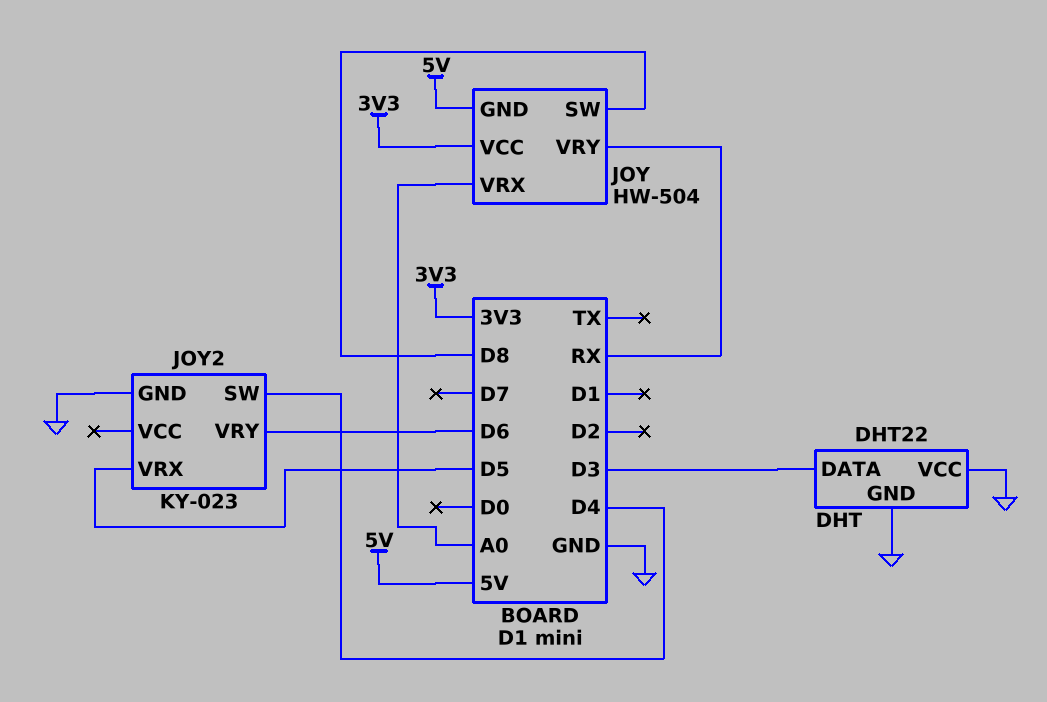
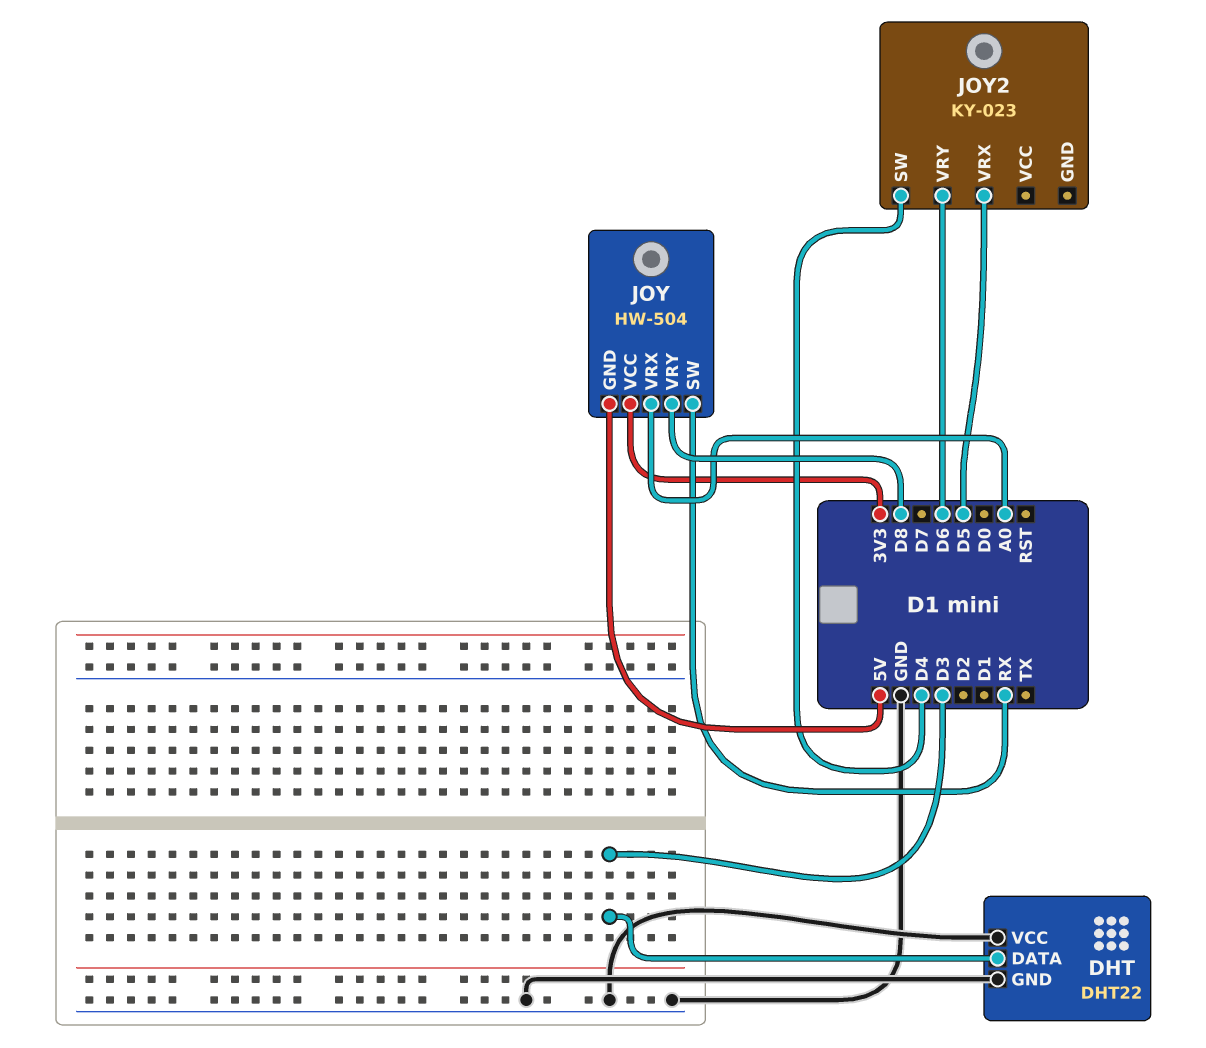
JOY pin SW: D8 -> RX
JOY pin VRY: RX -> D8
JOY2 pin GND: GND -> none

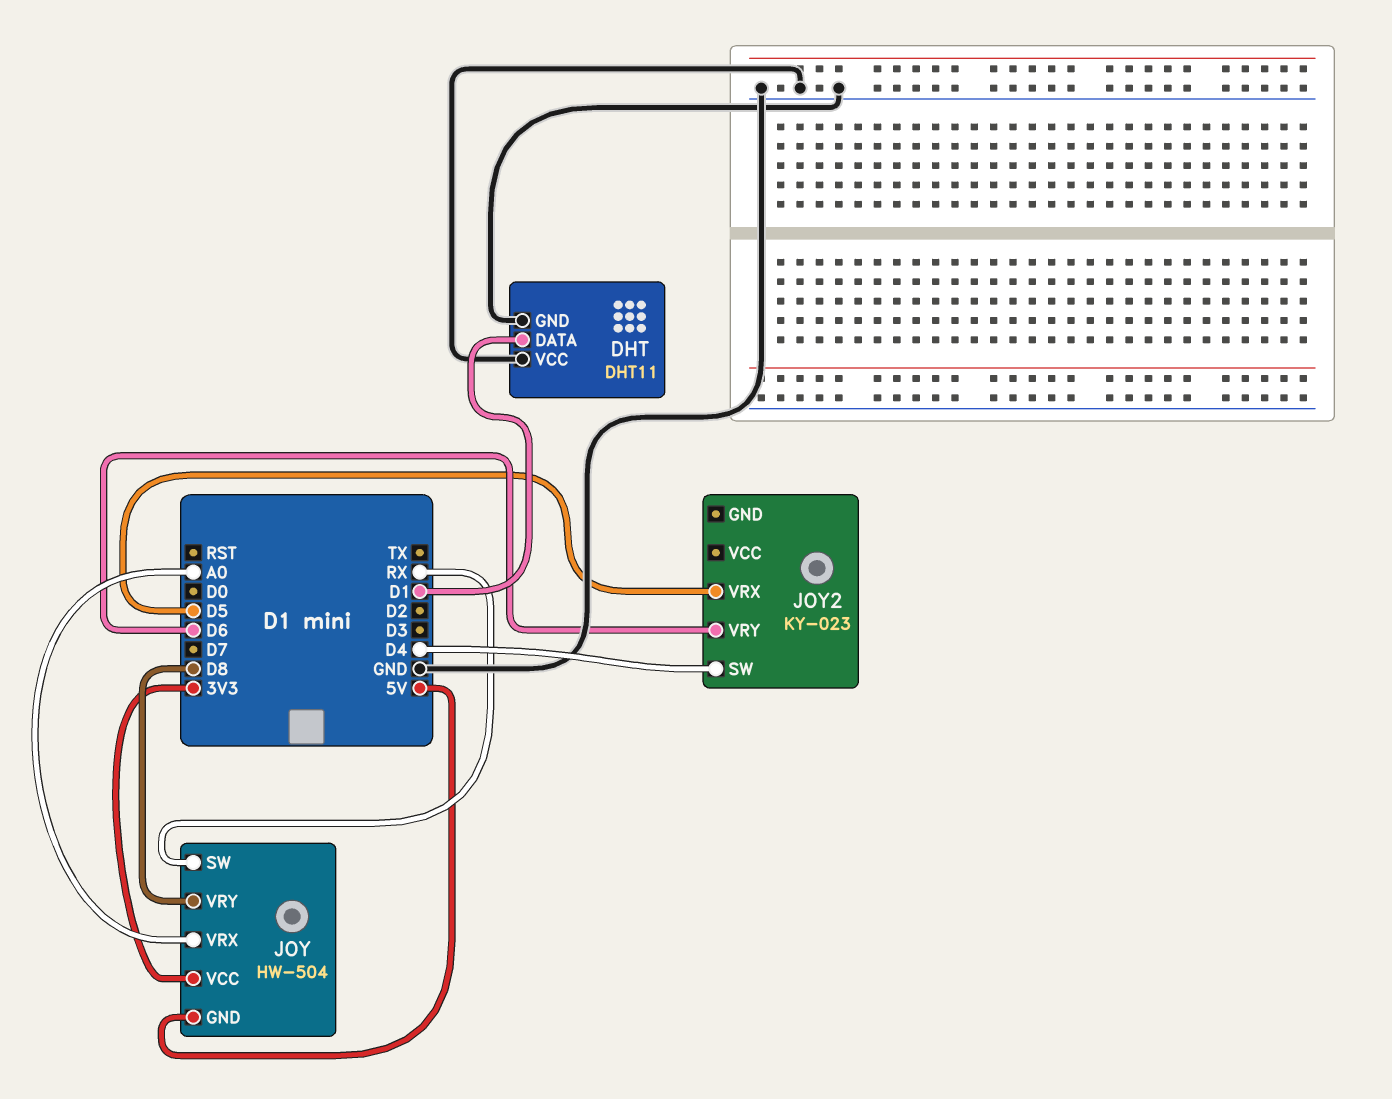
DHT: DHT22 -> DHT11
DHT pin DATA: D3 -> D1

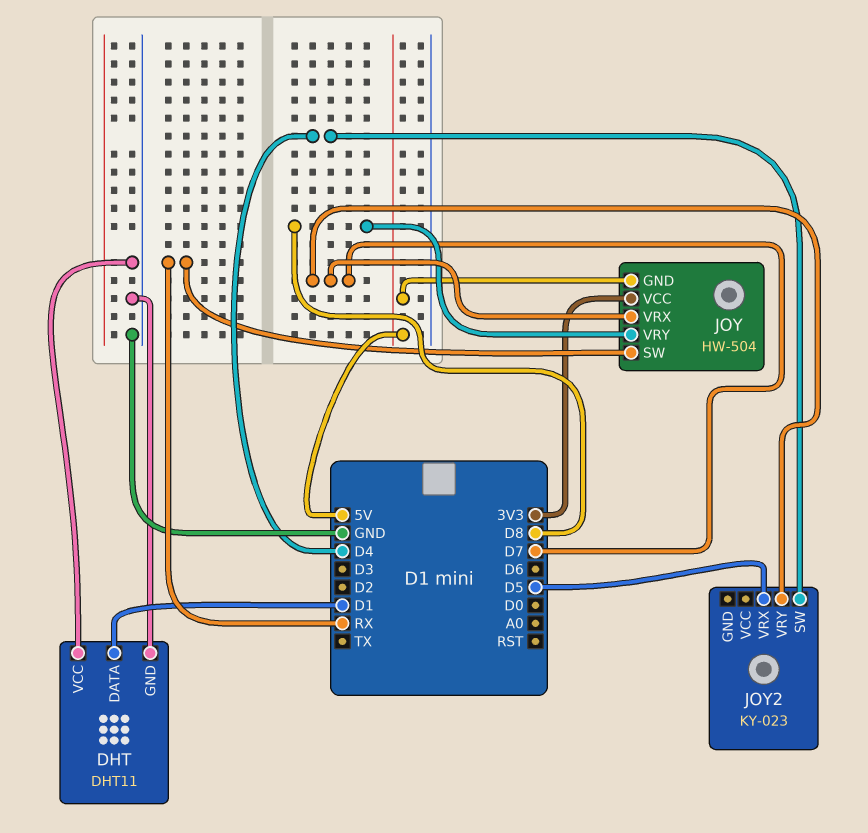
JOY pin VRX: A0 -> D7
JOY2 pin VRY: D6 -> D7

